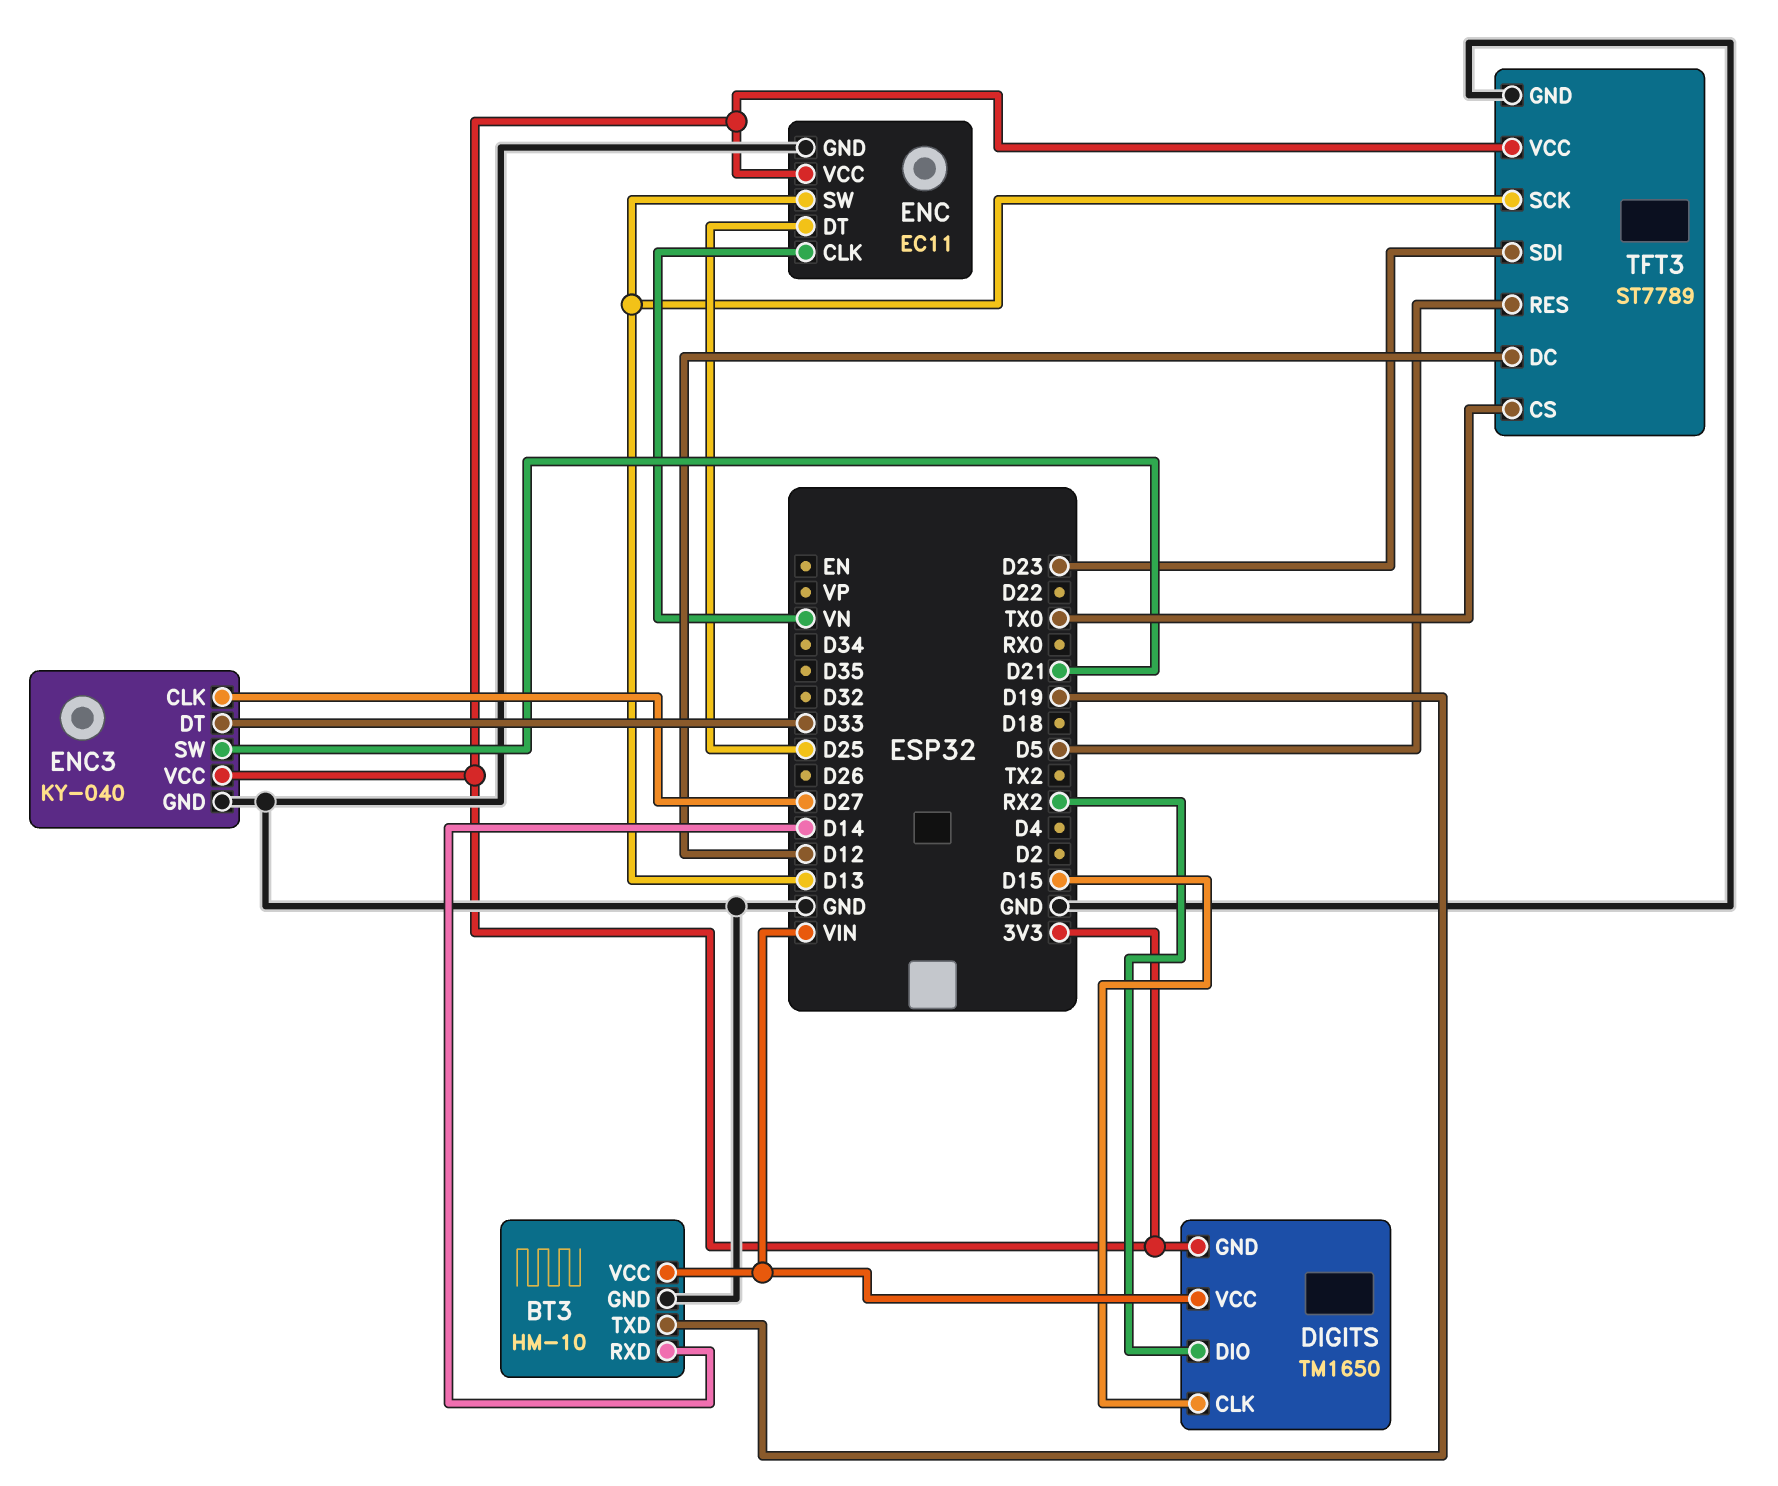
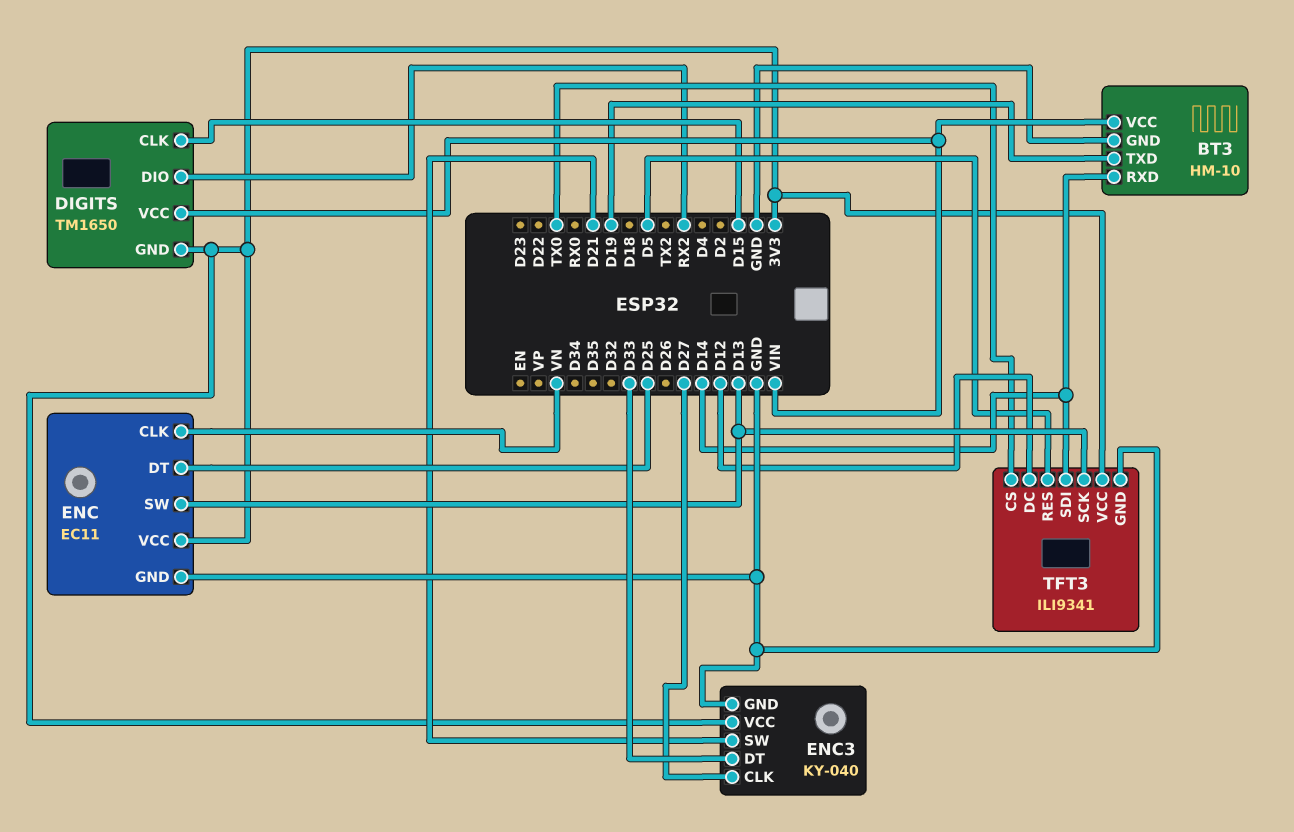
TFT3: ST7789 -> ILI9341
TFT3 pin SDI: D23 -> D14

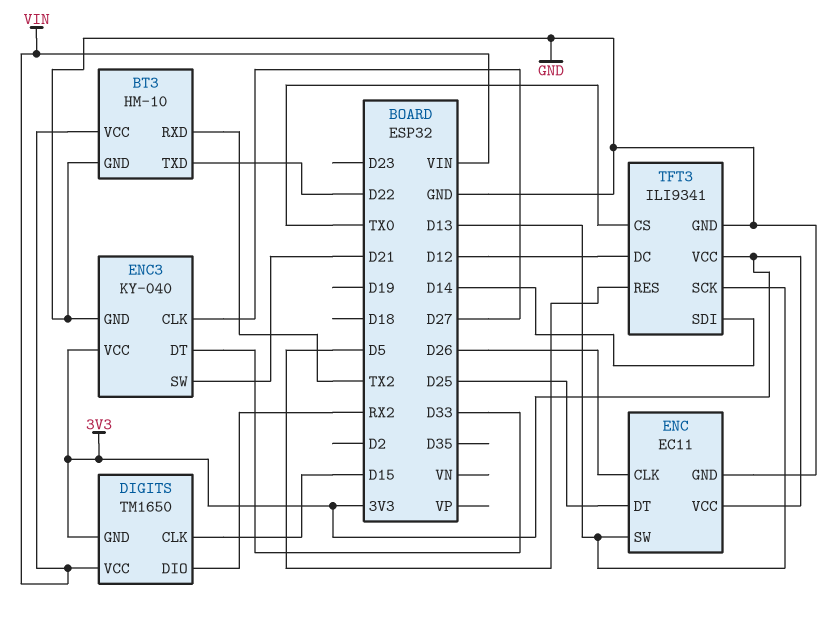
BT3 pin RXD: D14 -> TX2
BT3 pin TXD: D19 -> D22
ENC pin CLK: VN -> D26

